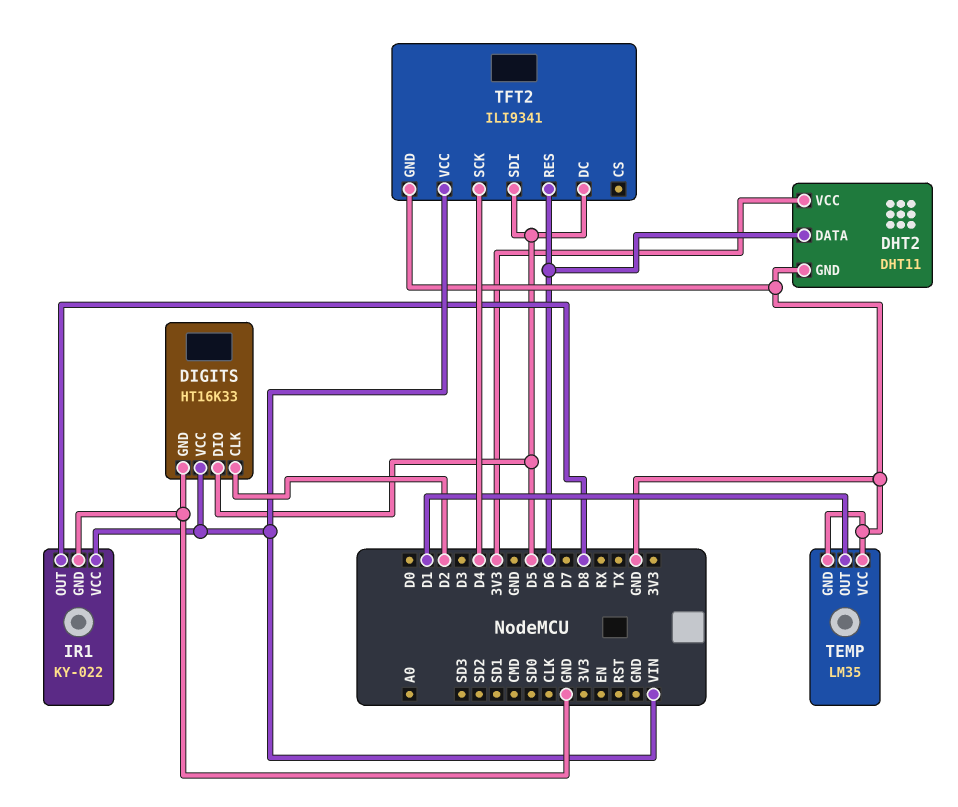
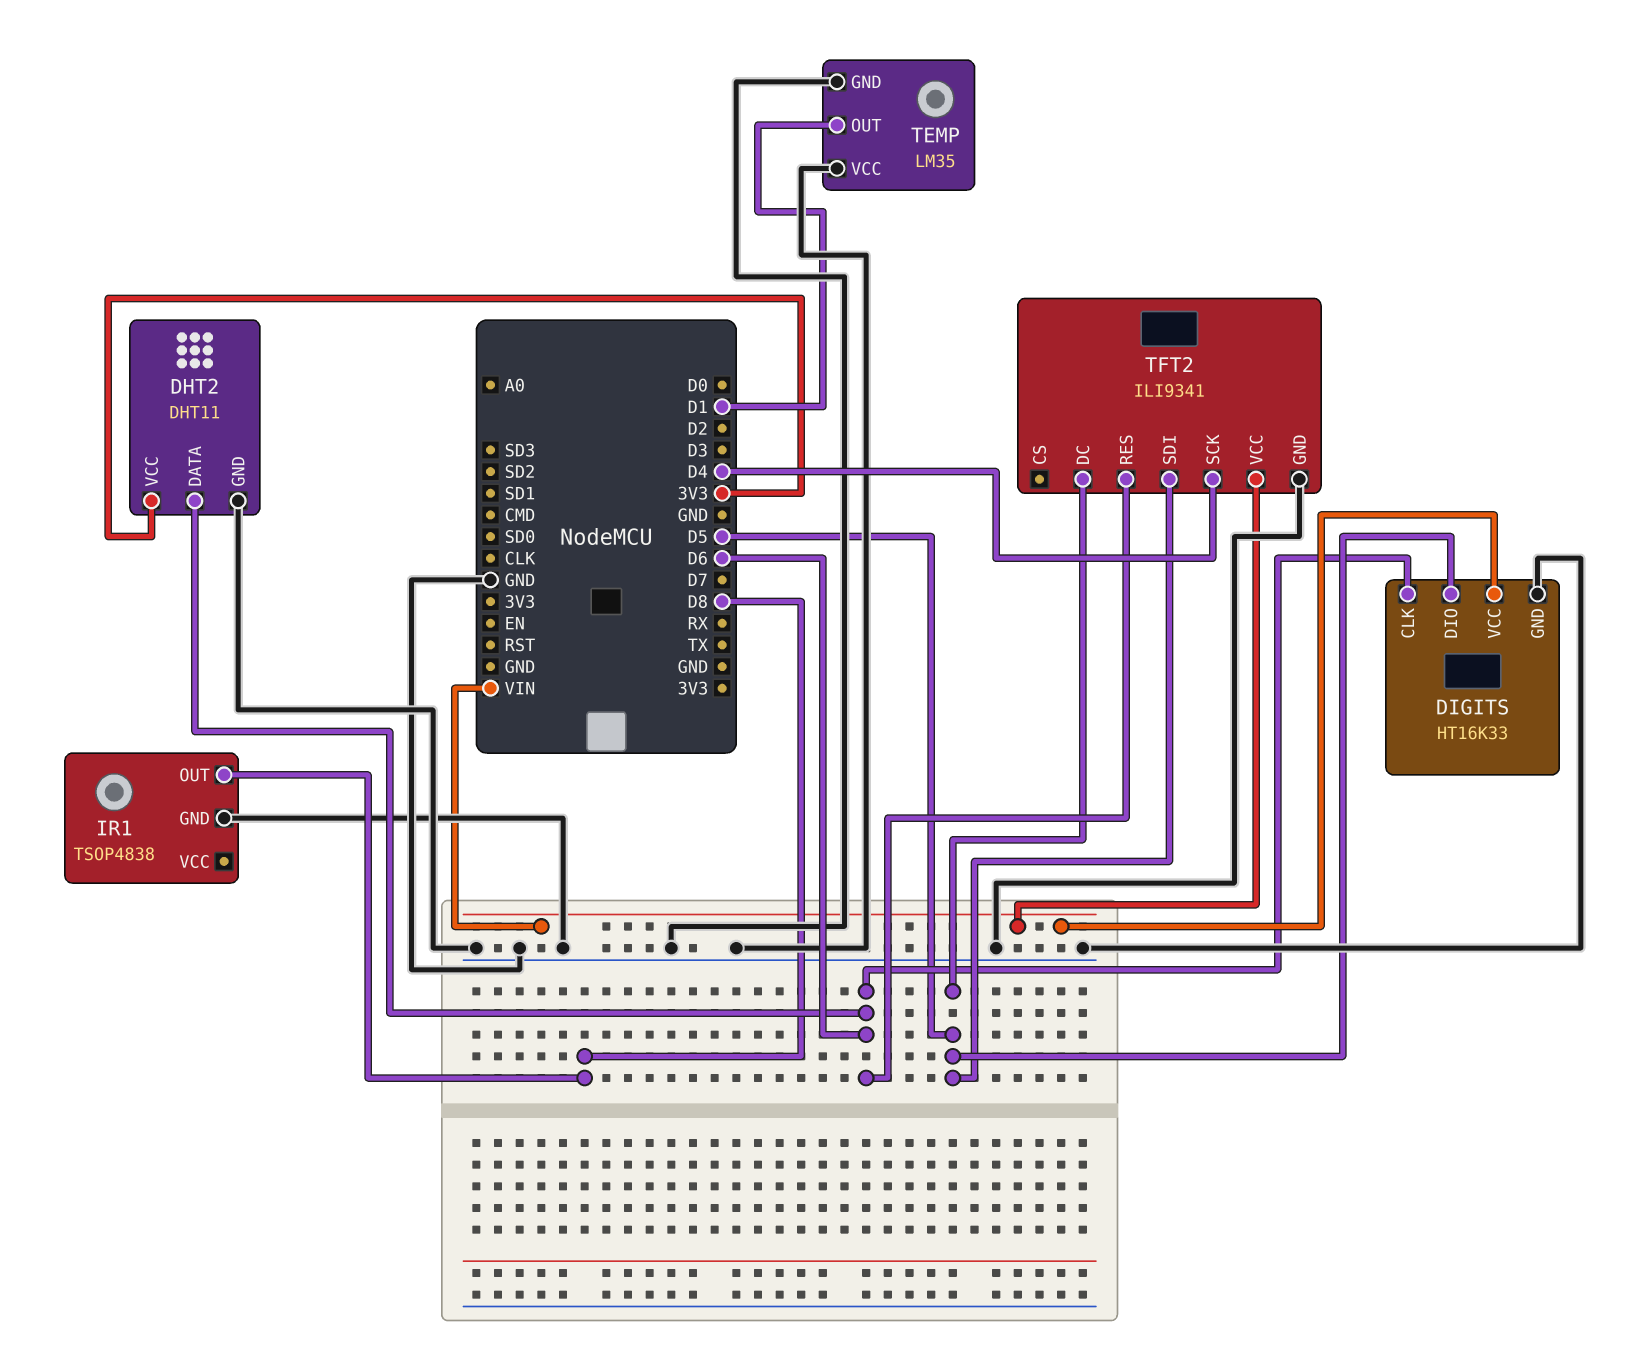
DIGITS pin CLK: D2 -> D6
IR1: KY-022 -> TSOP4838
IR1 pin VCC: VIN -> none

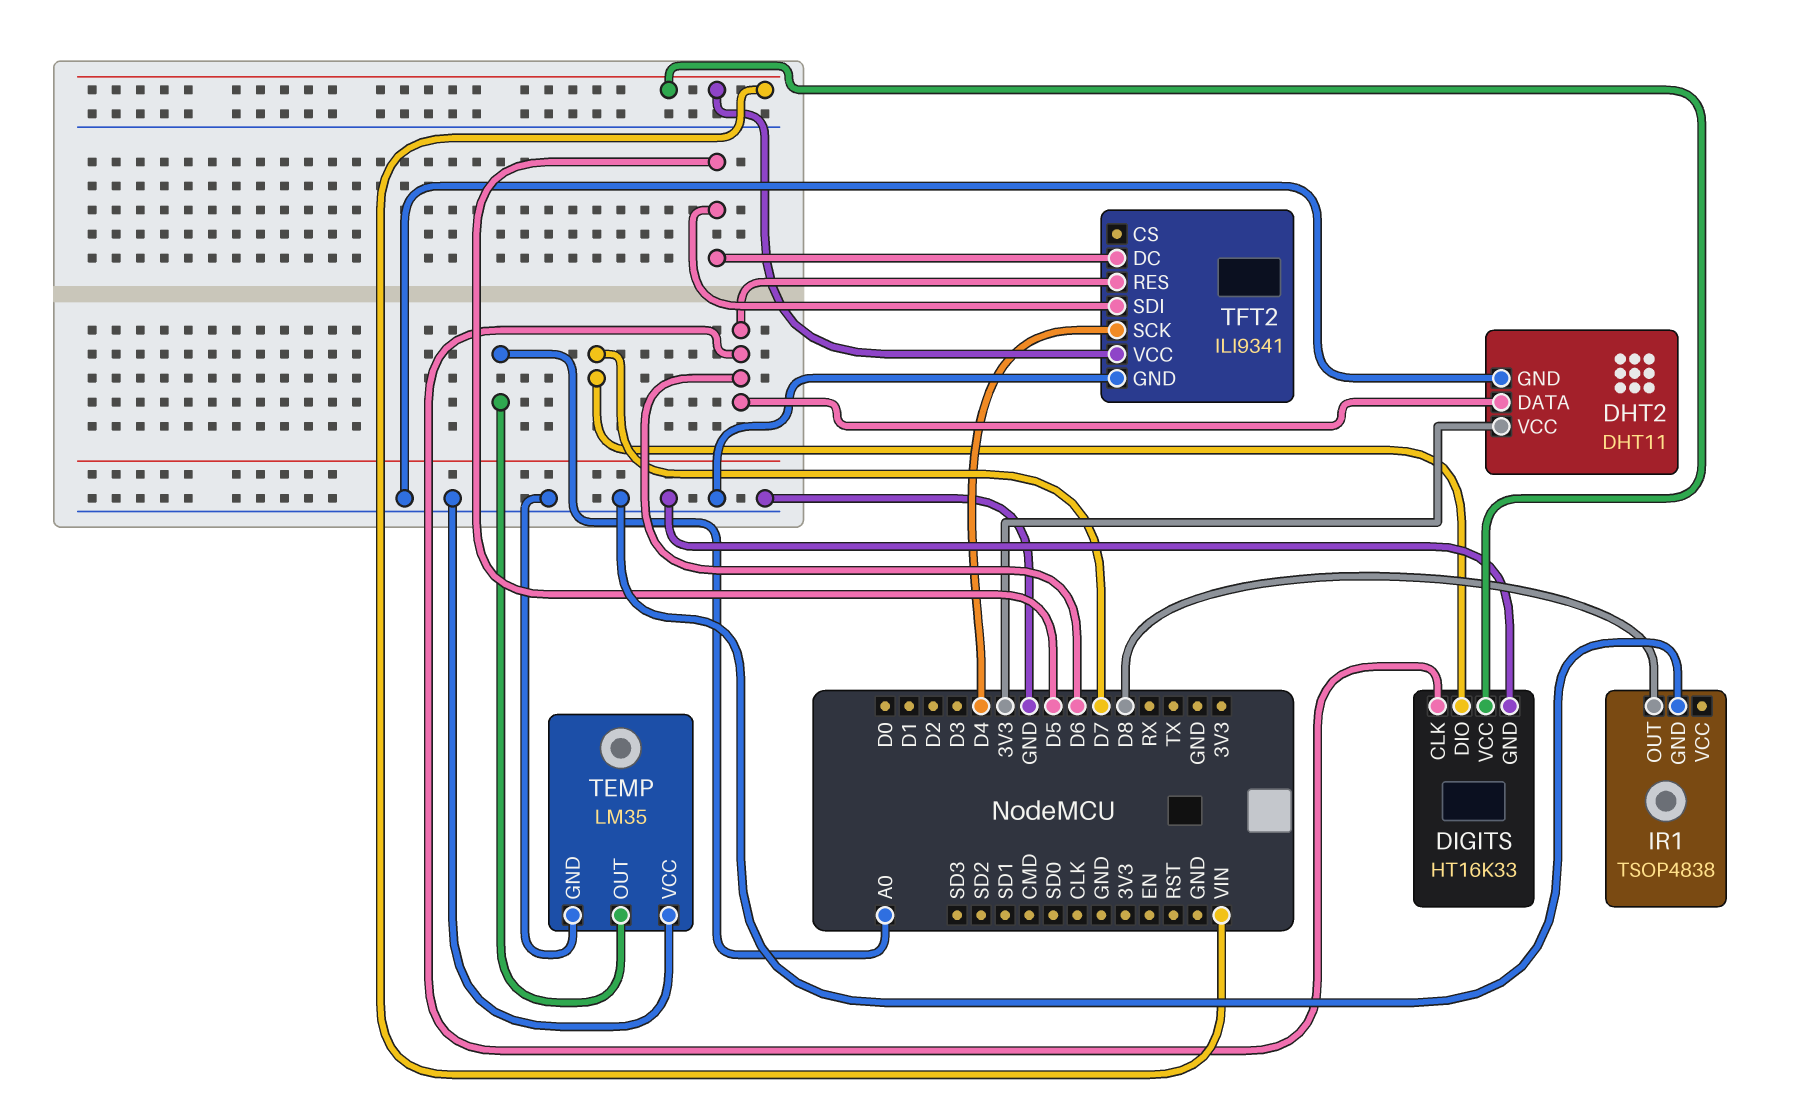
DIGITS pin DIO: D5 -> D7
TEMP pin OUT: D1 -> A0

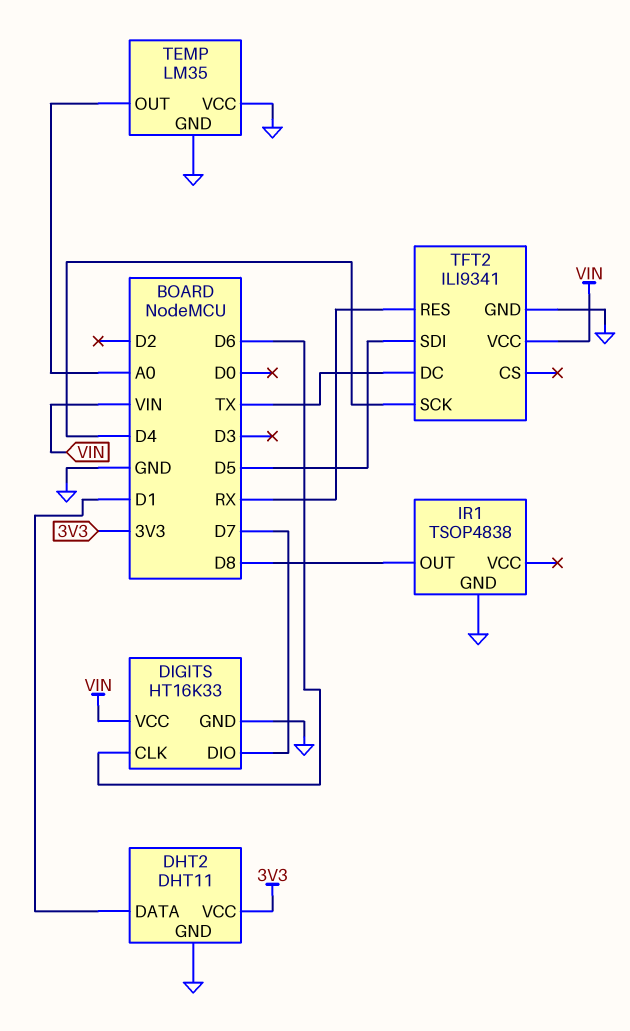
DHT2 pin DATA: D6 -> D1
TFT2 pin DC: D5 -> TX
TFT2 pin RES: D6 -> RX

